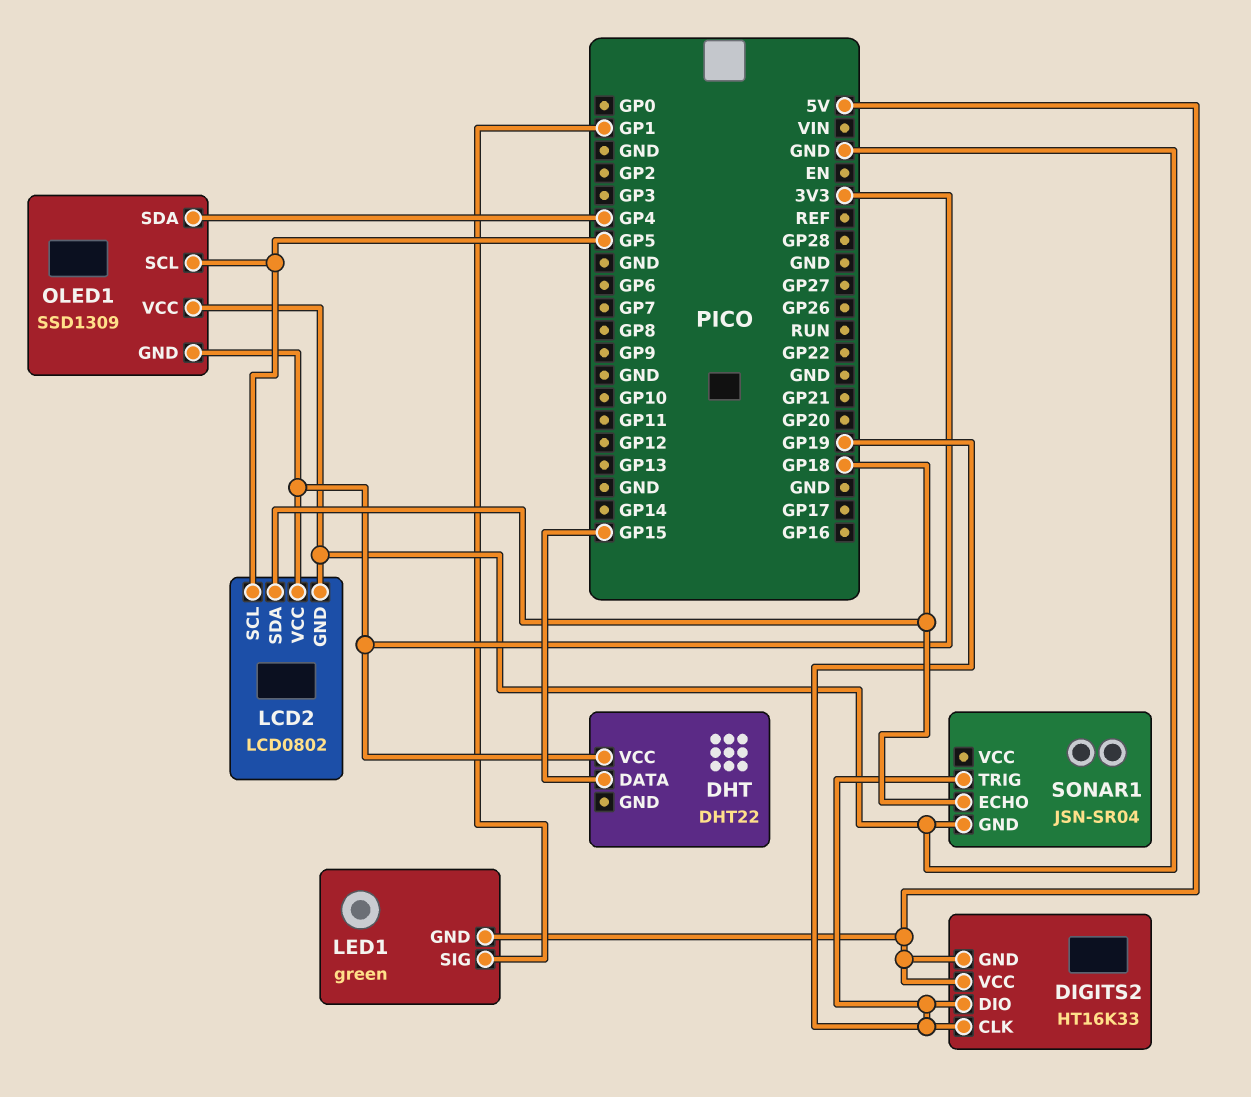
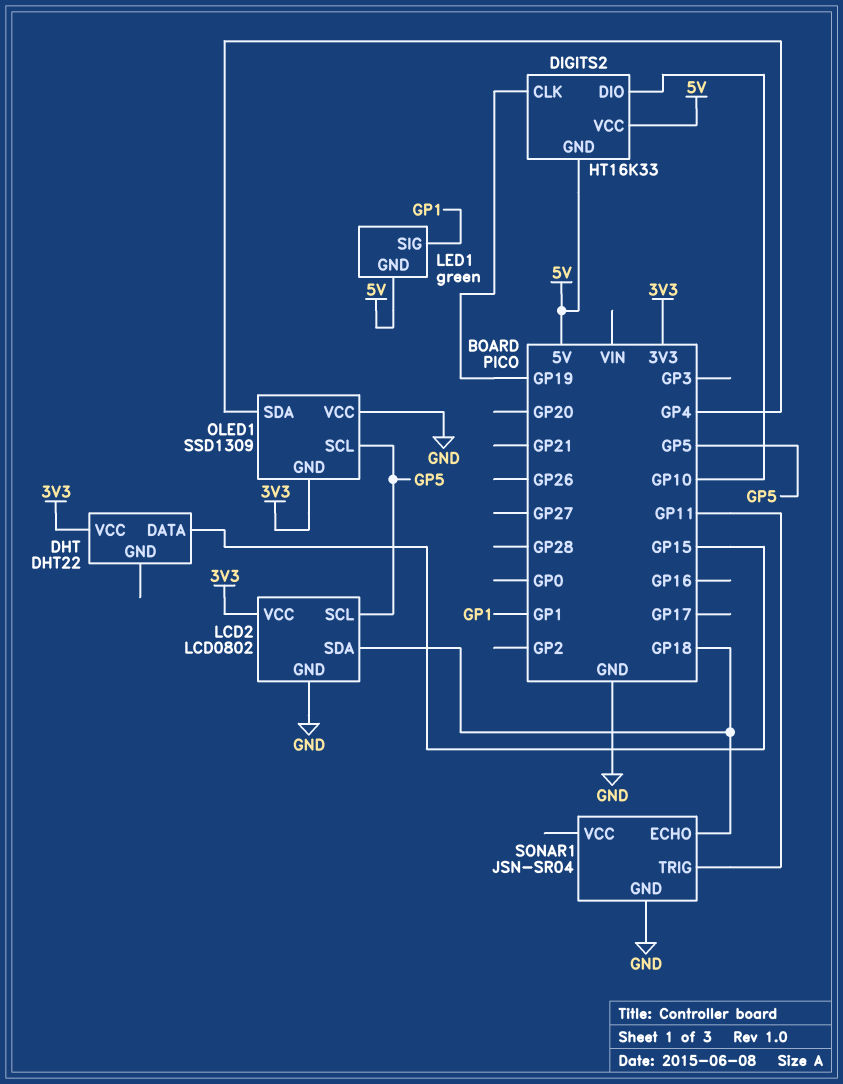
DIGITS2 pin DIO: GP19 -> GP10
SONAR1 pin TRIG: GP19 -> GP11

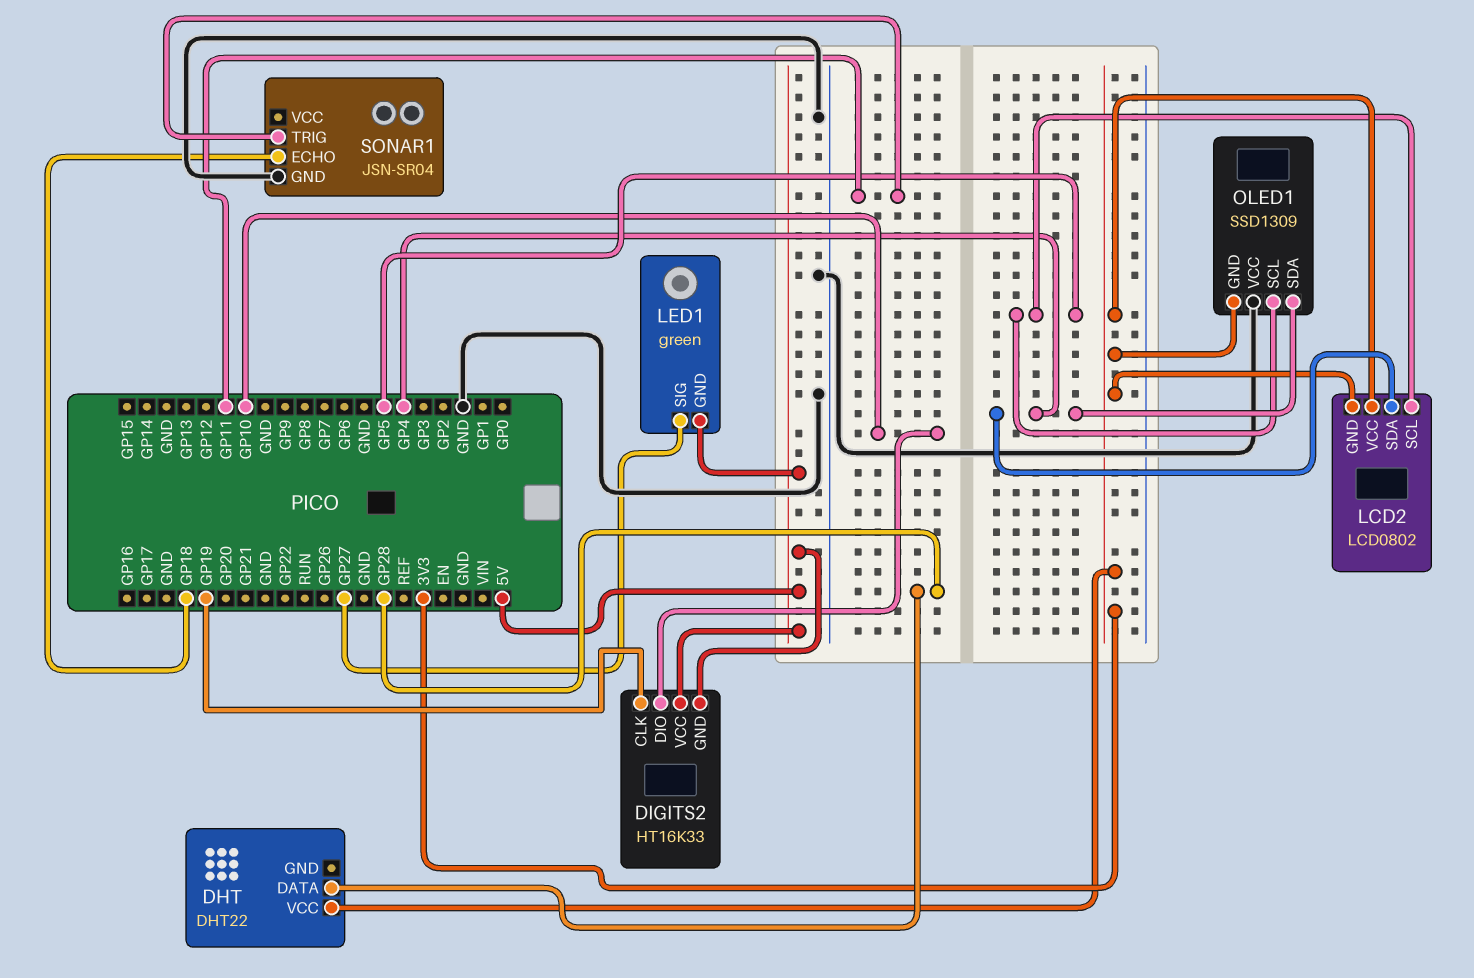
DHT pin DATA: GP15 -> GP28
LCD2 pin GND: GND -> 3V3
LCD2 pin SDA: GP18 -> GP4
LED1 pin SIG: GP1 -> GP27

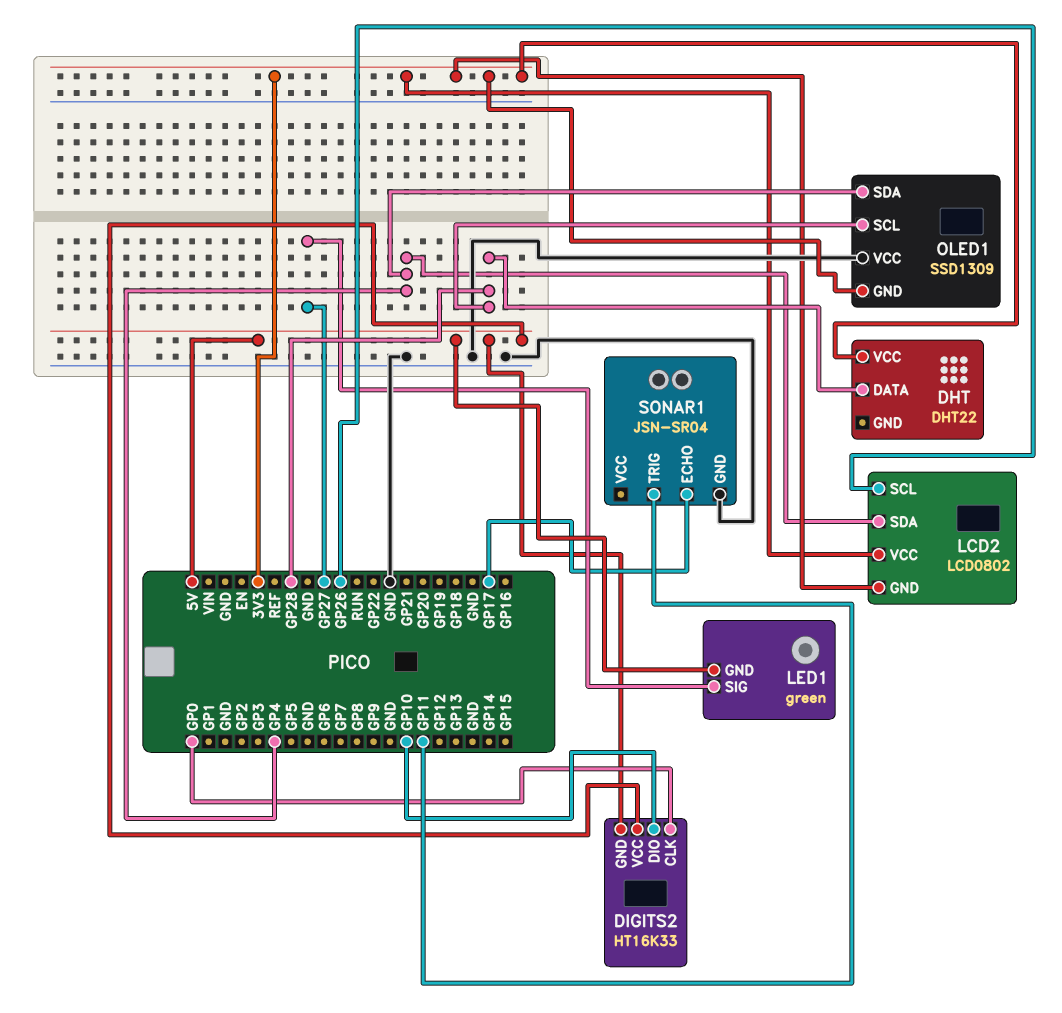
DIGITS2 pin CLK: GP19 -> GP0
LCD2 pin SCL: GP5 -> GP26
OLED1 pin SCL: GP5 -> GP28
SONAR1 pin ECHO: GP18 -> GP17

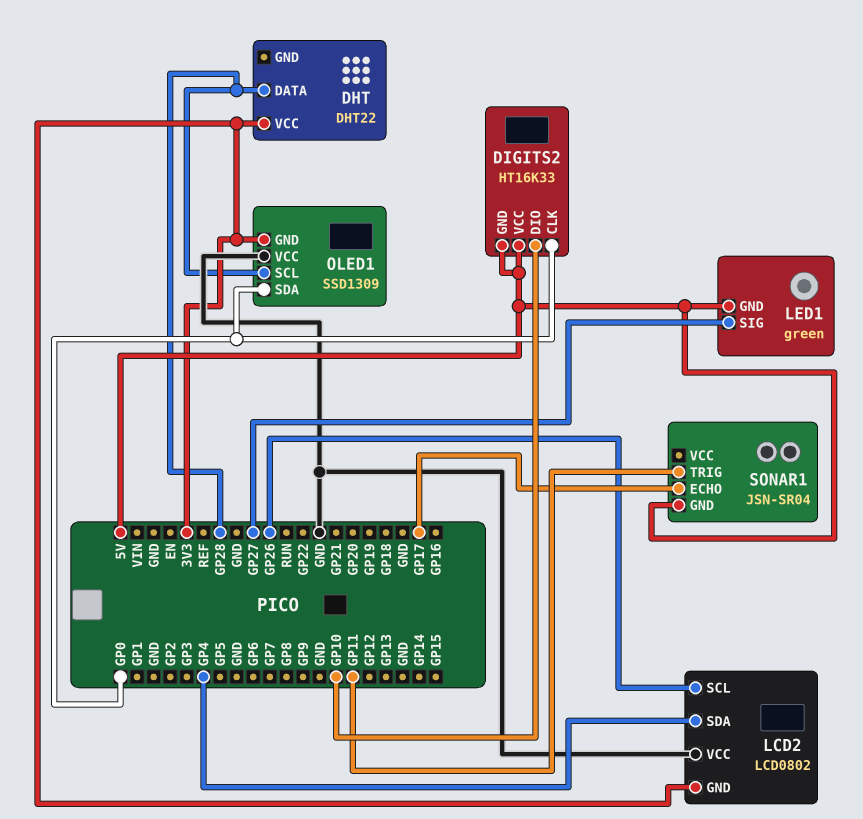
LCD2 pin VCC: 3V3 -> GND
OLED1 pin SDA: GP4 -> GP0
SONAR1 pin GND: GND -> 5V

